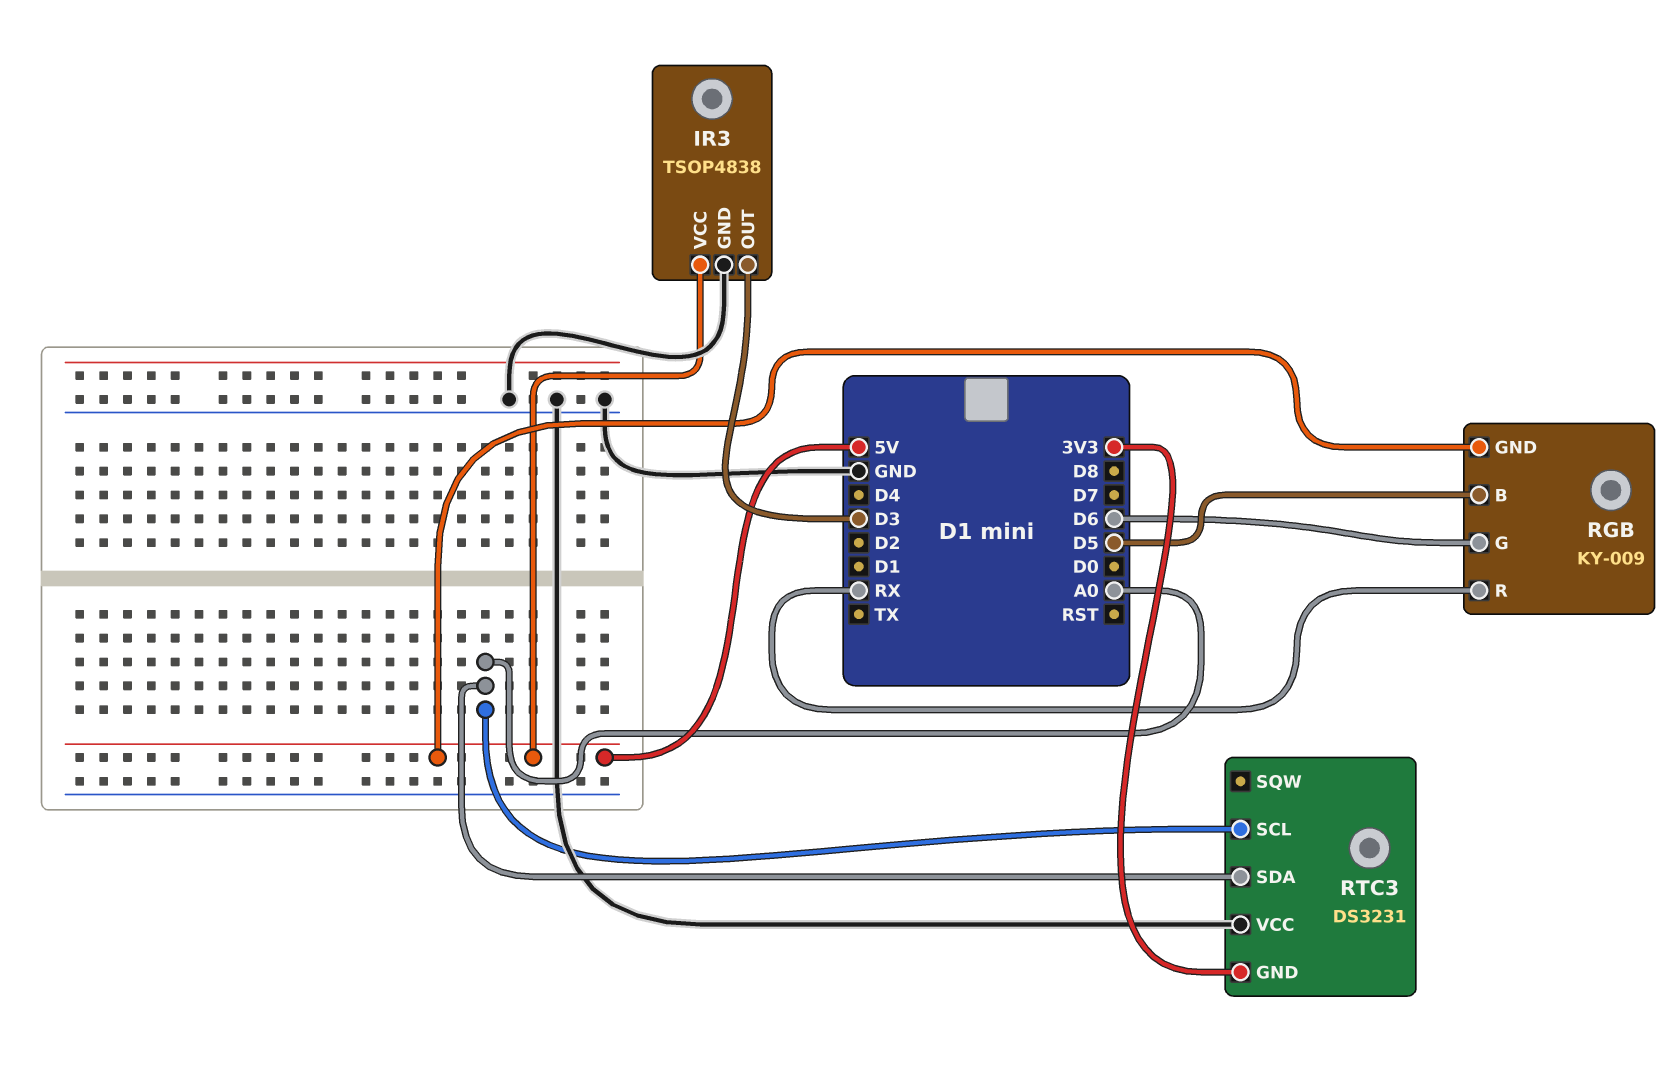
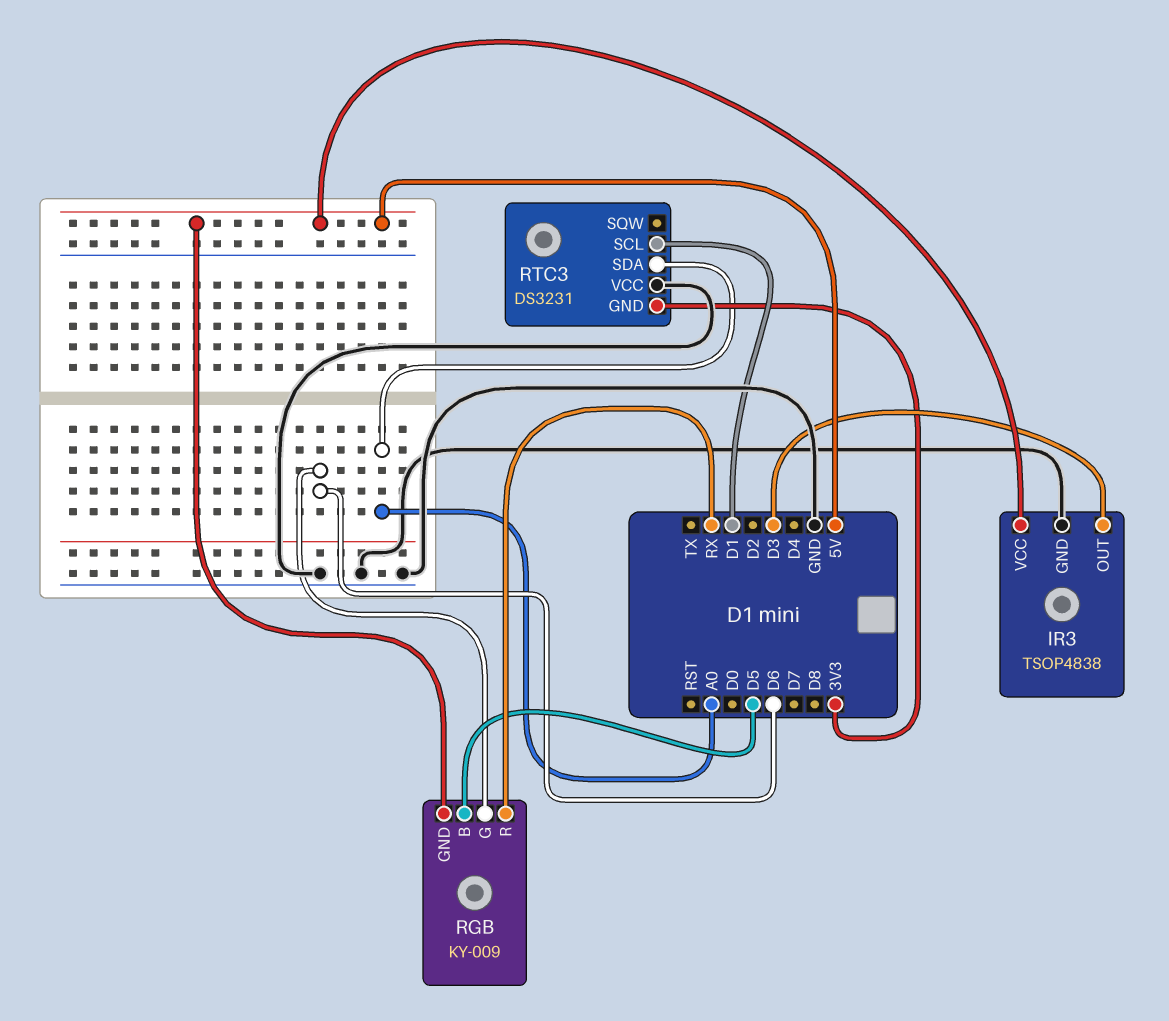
RTC3 pin SCL: A0 -> D1

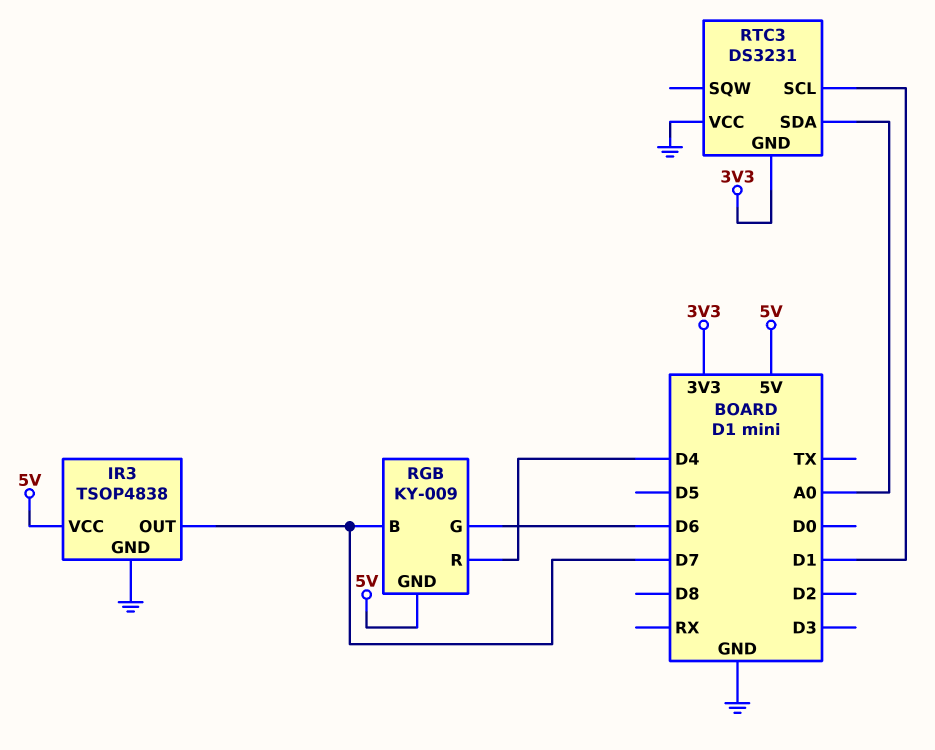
IR3 pin OUT: D3 -> D7
RGB pin B: D5 -> D7
RGB pin R: RX -> D4

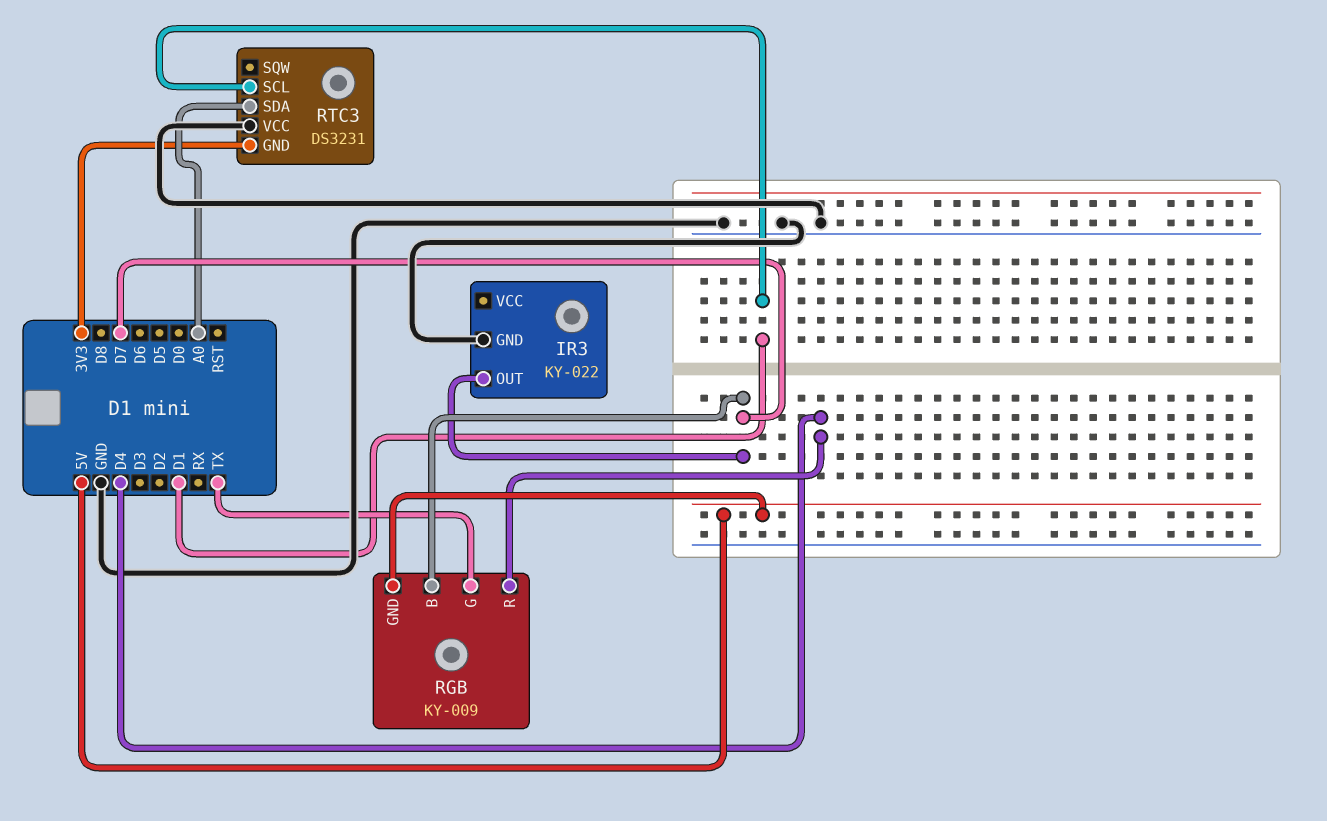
IR3: TSOP4838 -> KY-022
IR3 pin VCC: 5V -> none
RGB pin G: D6 -> TX

